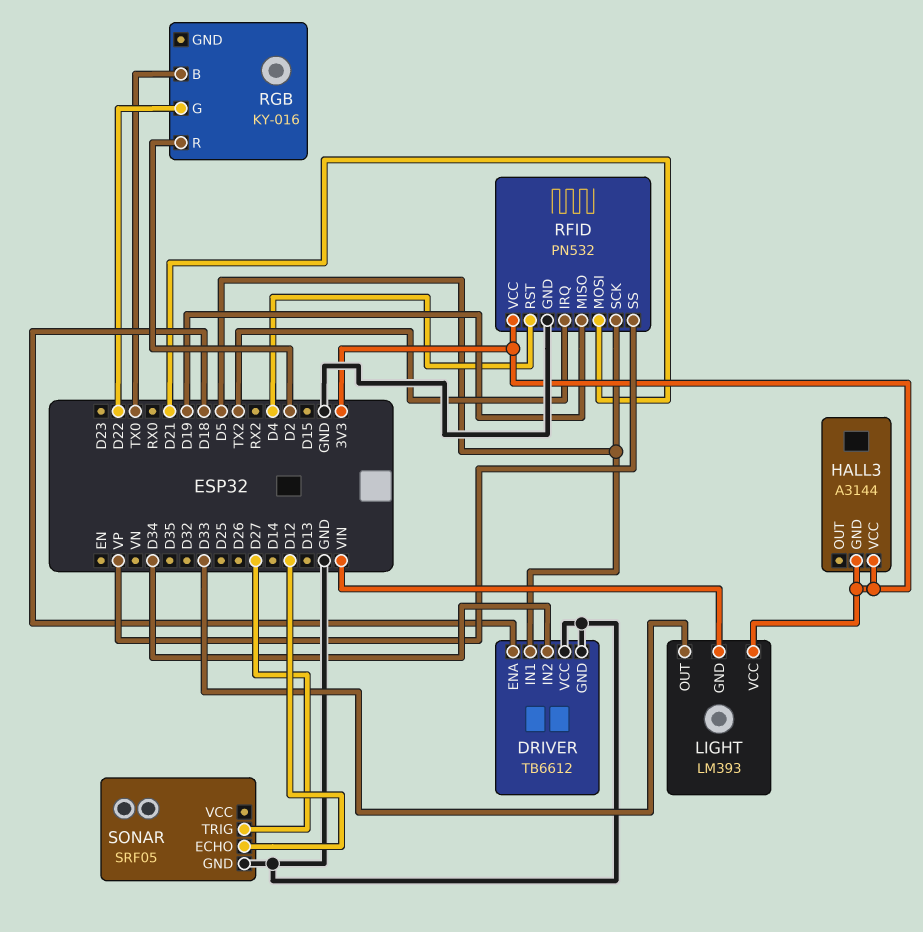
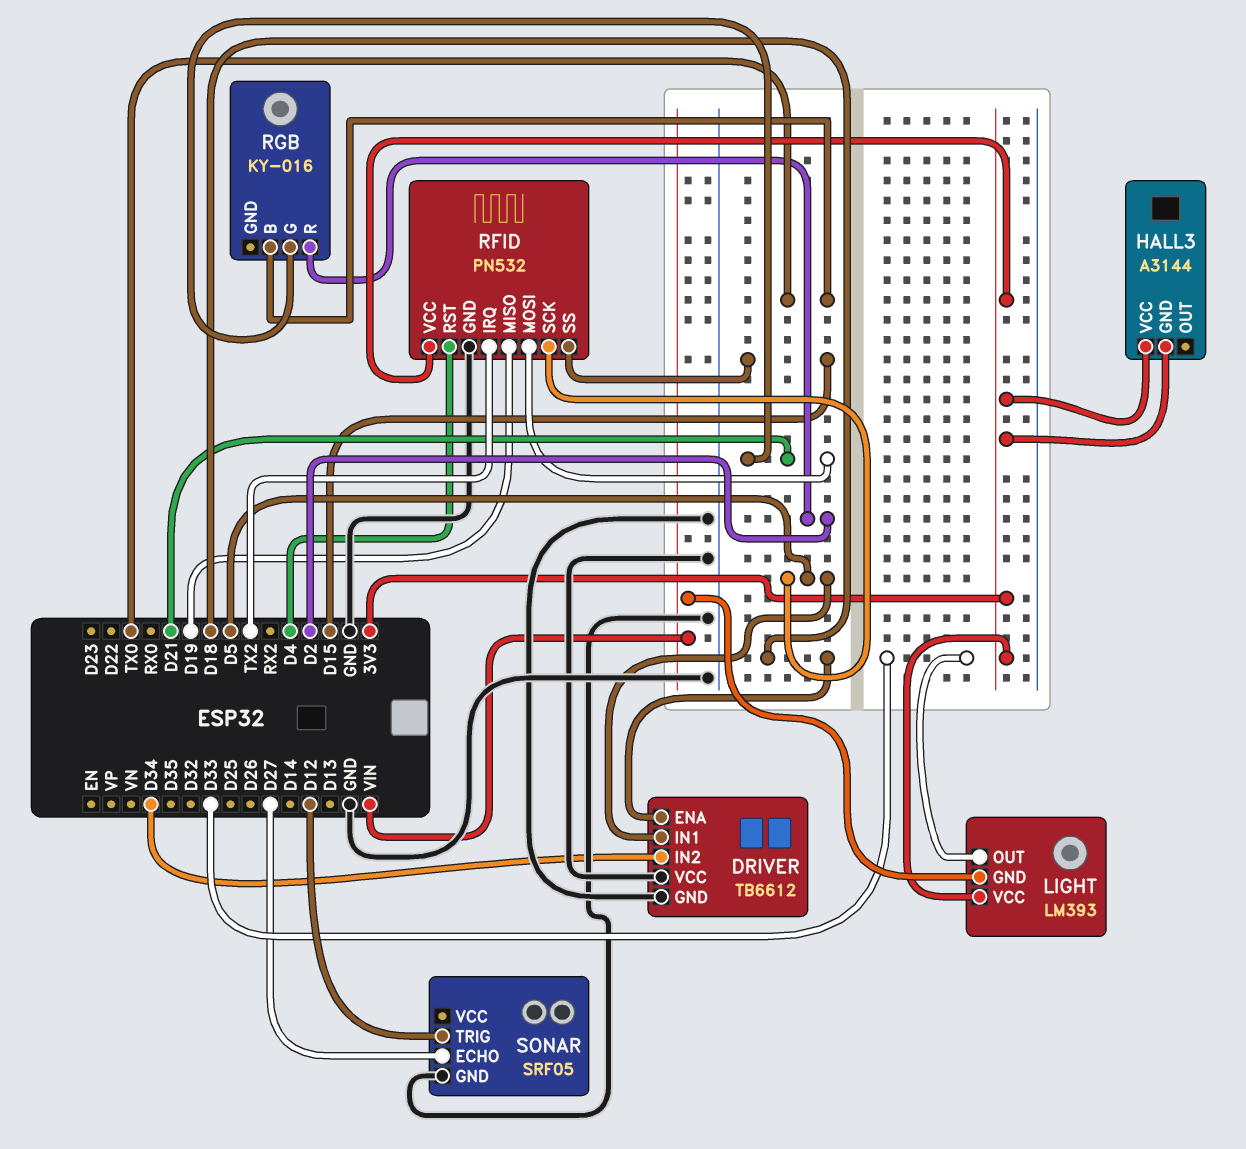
RFID pin SS: VP -> D15
RGB pin G: D22 -> D21
SONAR pin ECHO: D12 -> D27
SONAR pin TRIG: D27 -> D12

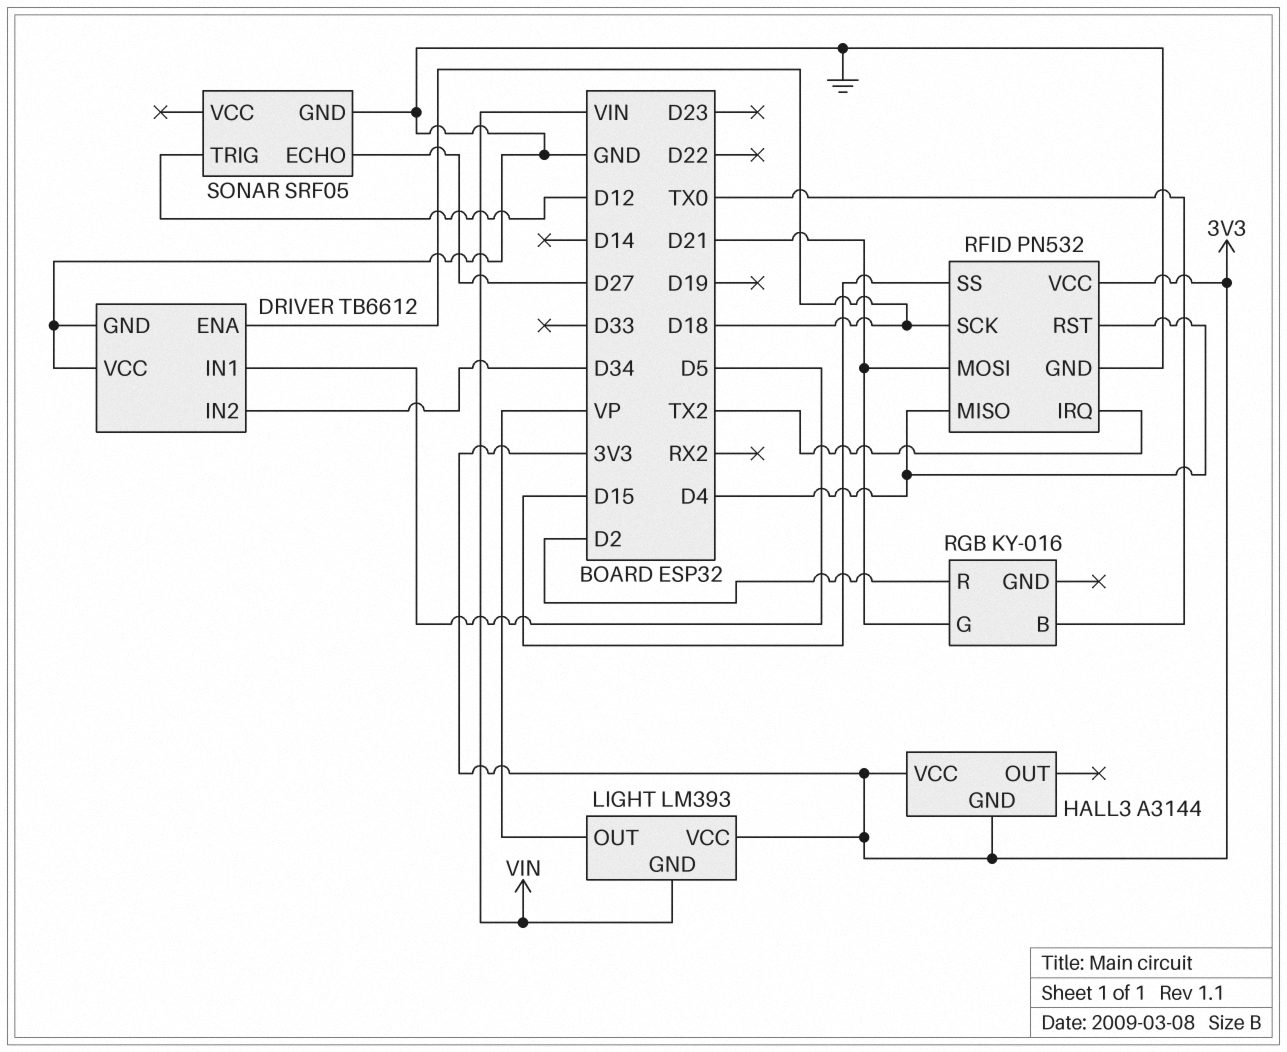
LIGHT pin OUT: D33 -> VP
RFID pin MISO: D19 -> D4
RFID pin SCK: D5 -> D18

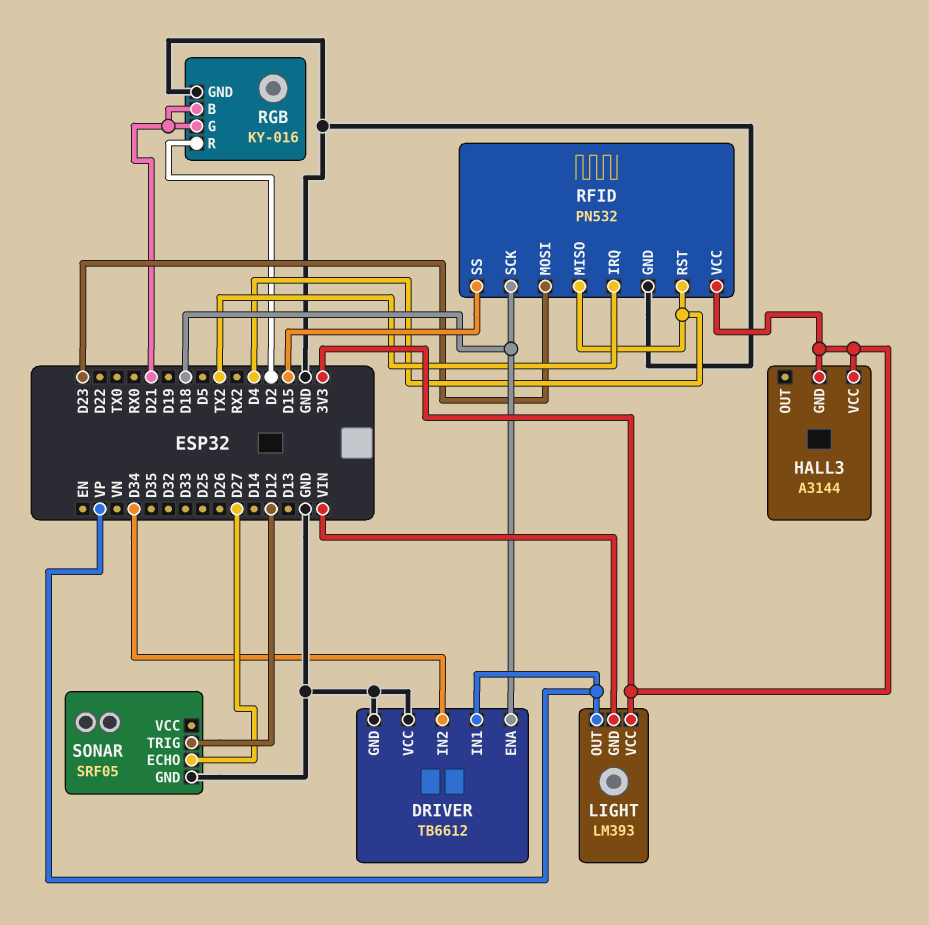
DRIVER pin IN1: D5 -> VP
RFID pin MOSI: D21 -> D23
RGB pin B: TX0 -> D21
RGB pin GND: none -> GND

